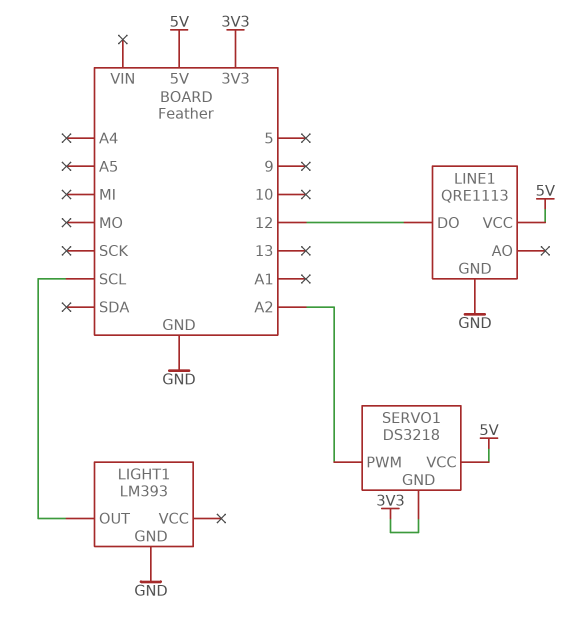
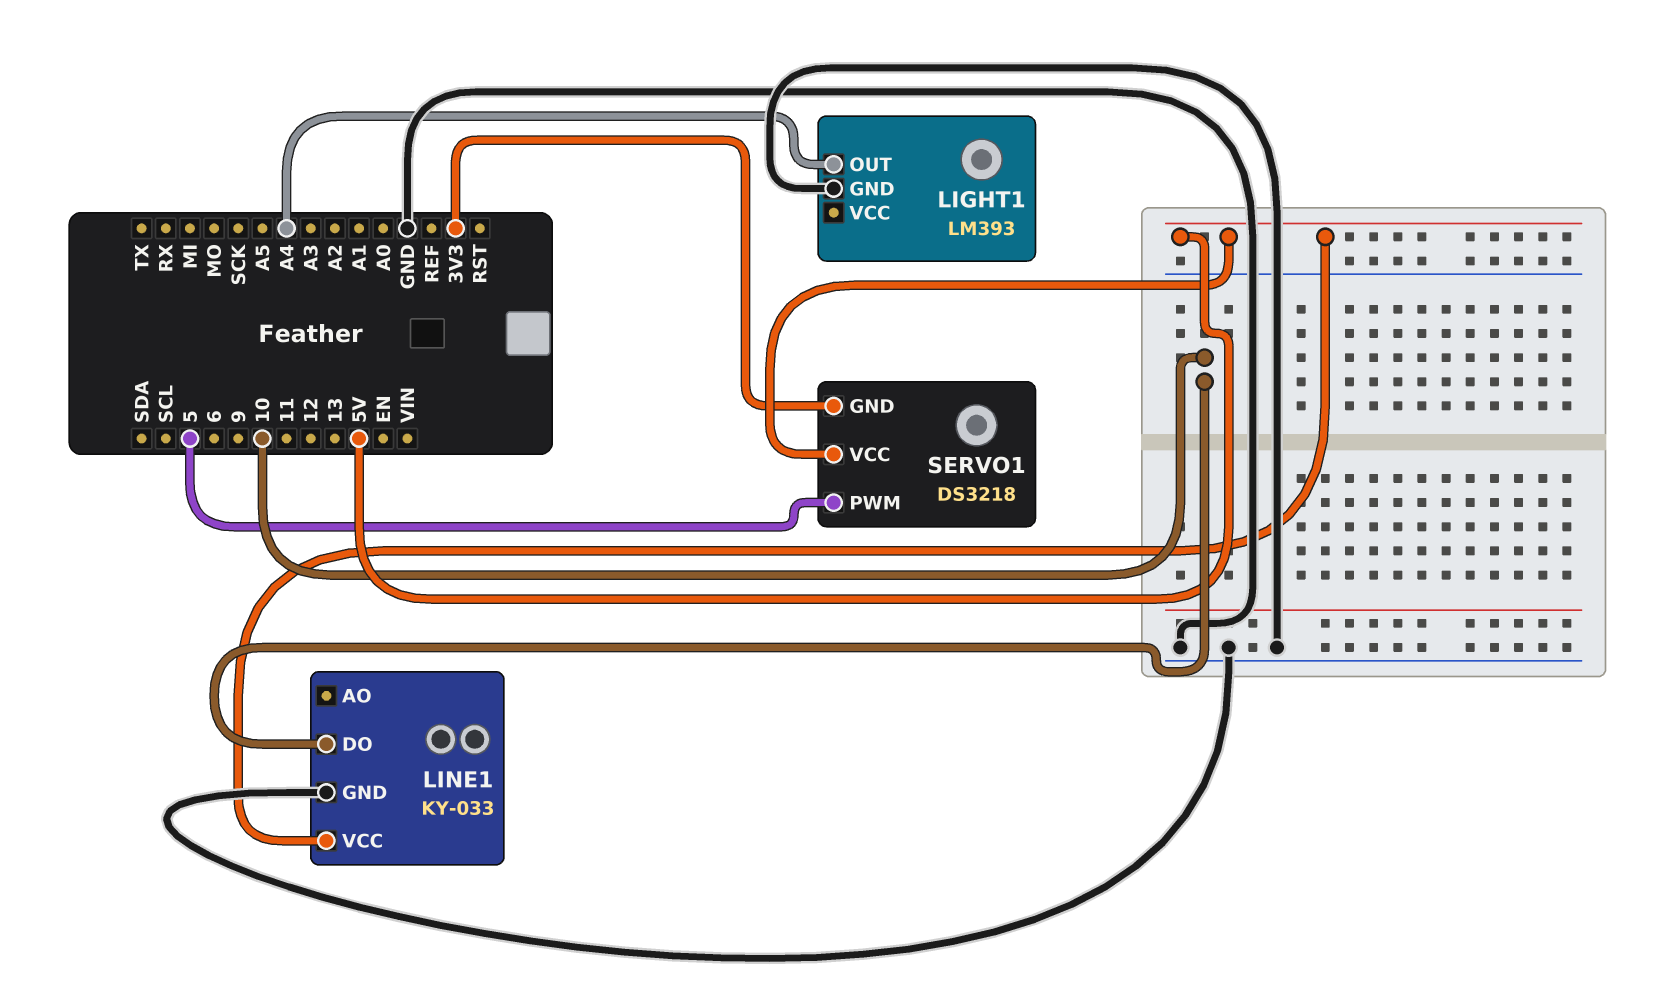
LIGHT1 pin OUT: SCL -> A4
LINE1: QRE1113 -> KY-033
LINE1 pin DO: 12 -> 10
SERVO1 pin PWM: A2 -> 5

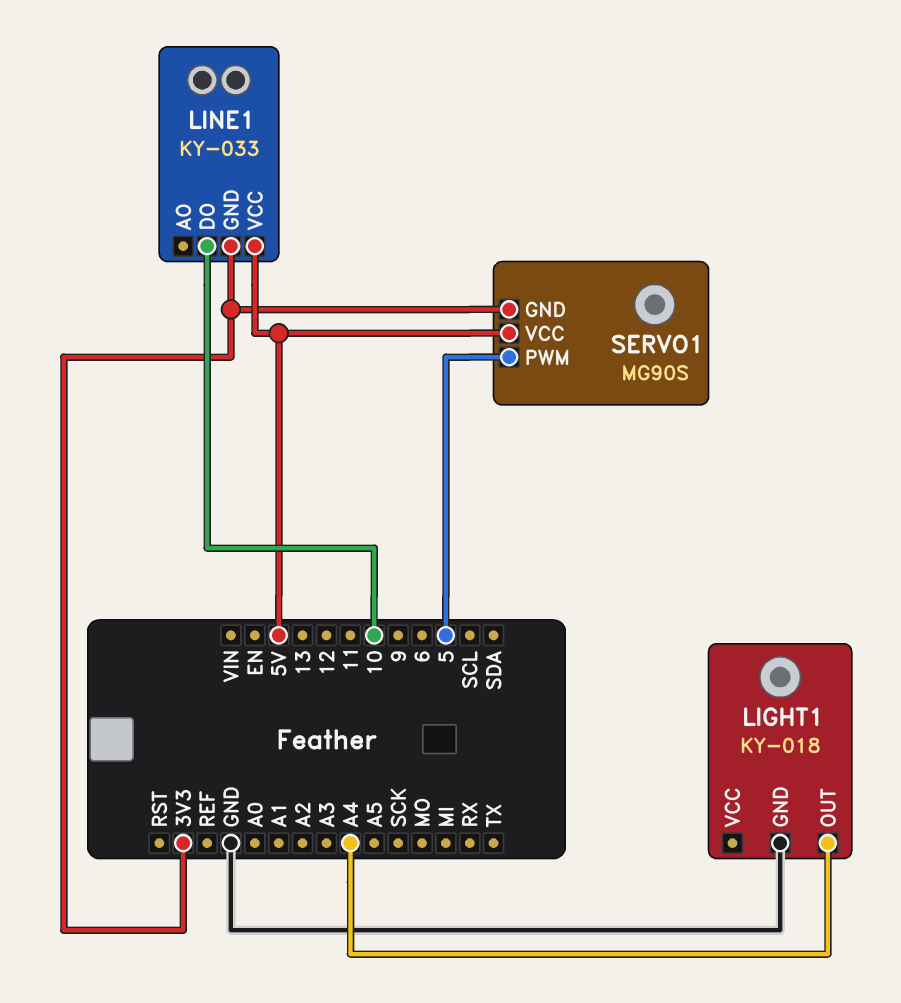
LIGHT1: LM393 -> KY-018
LINE1 pin GND: GND -> 3V3
SERVO1: DS3218 -> MG90S

